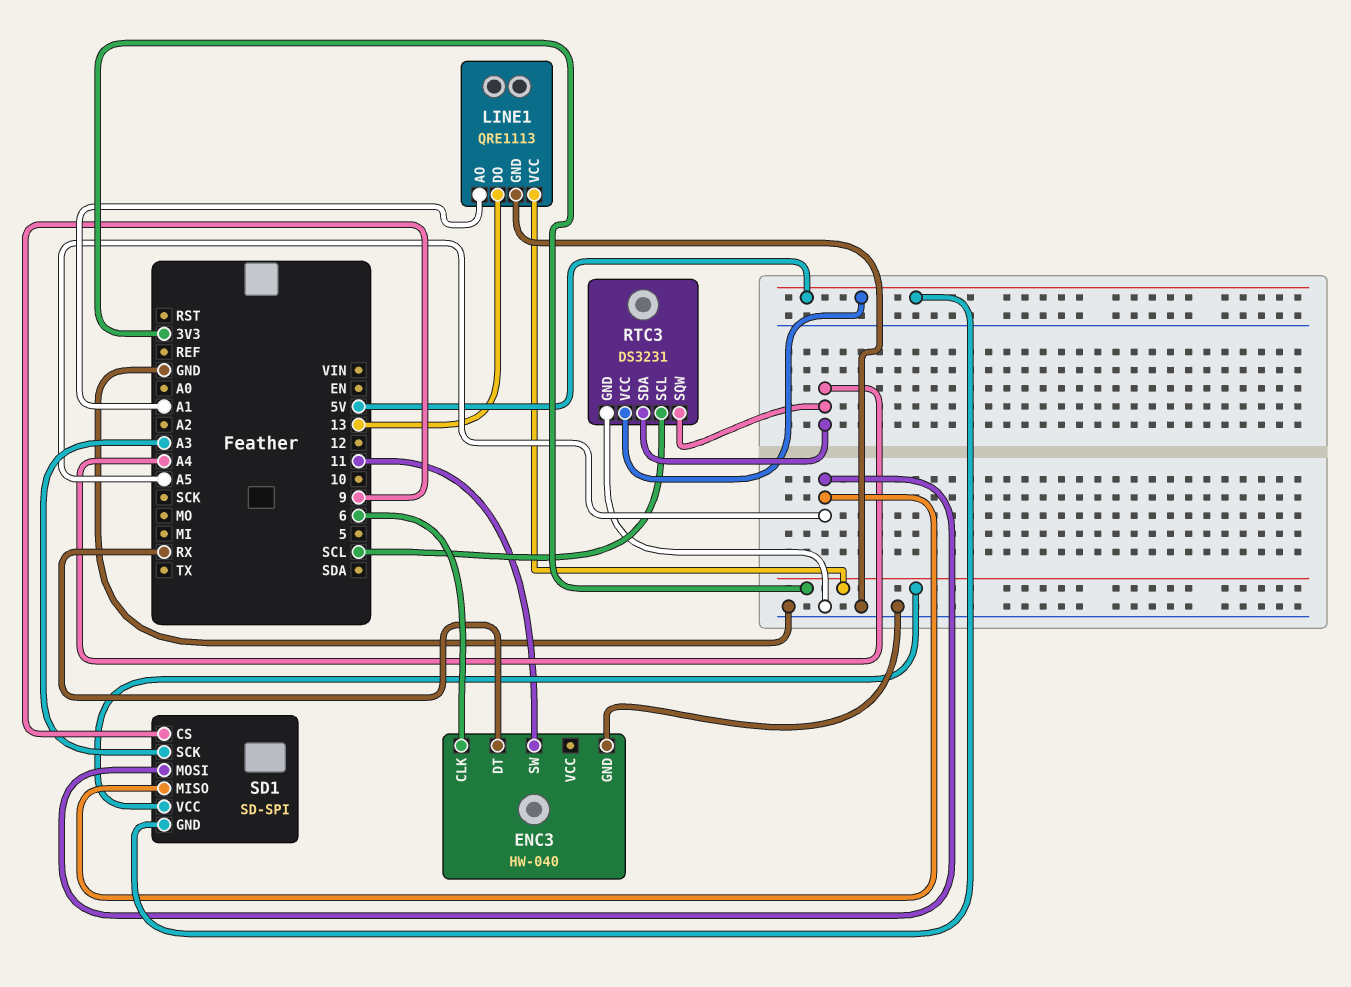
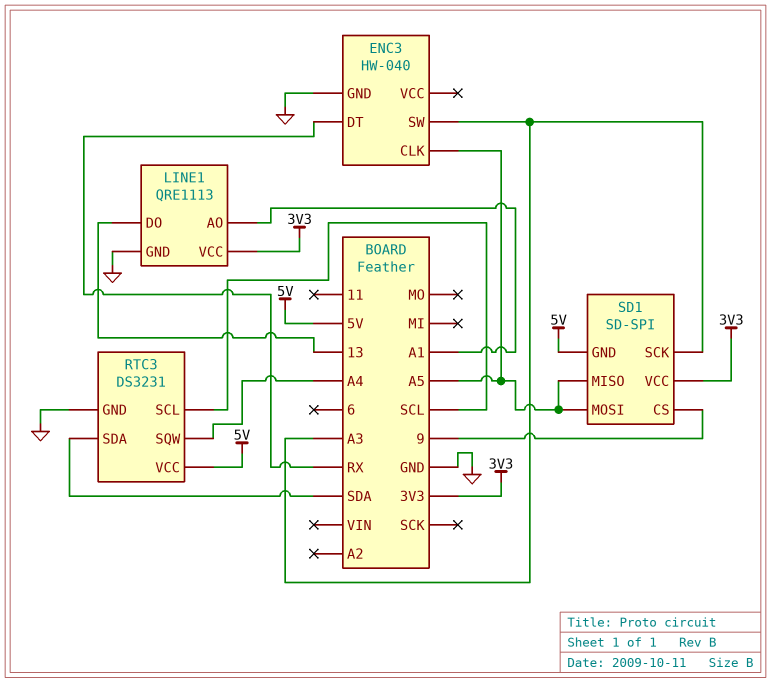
ENC3 pin CLK: 6 -> A5
ENC3 pin SW: 11 -> A3
RTC3 pin SDA: A4 -> SDA

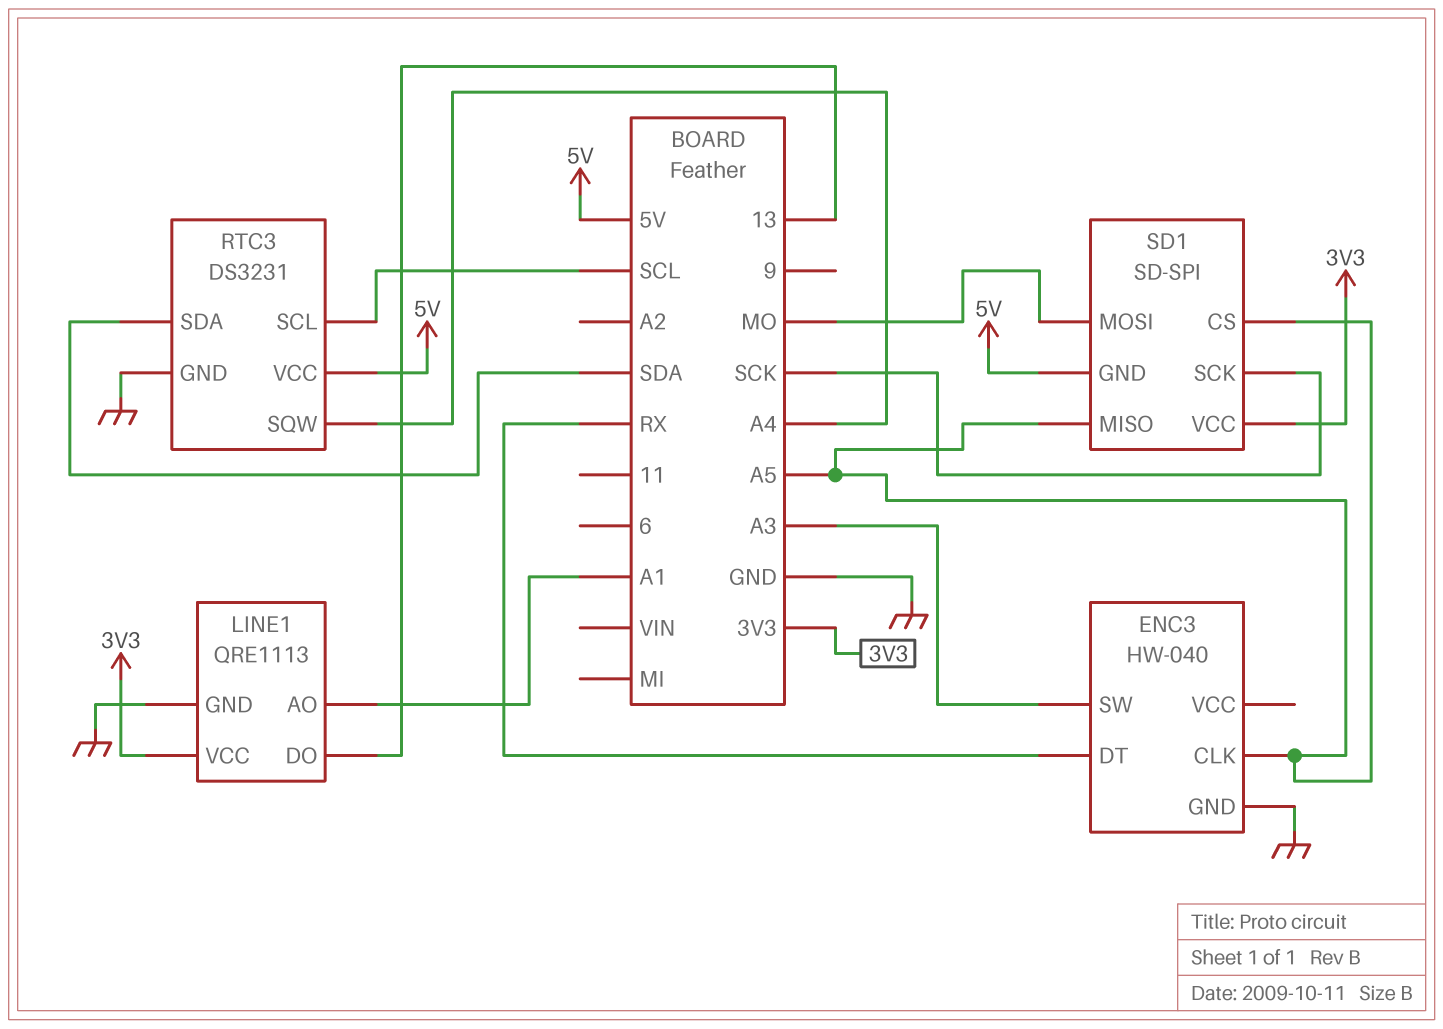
SD1 pin CS: 9 -> A5
SD1 pin MOSI: A5 -> MO
SD1 pin SCK: A3 -> SCK

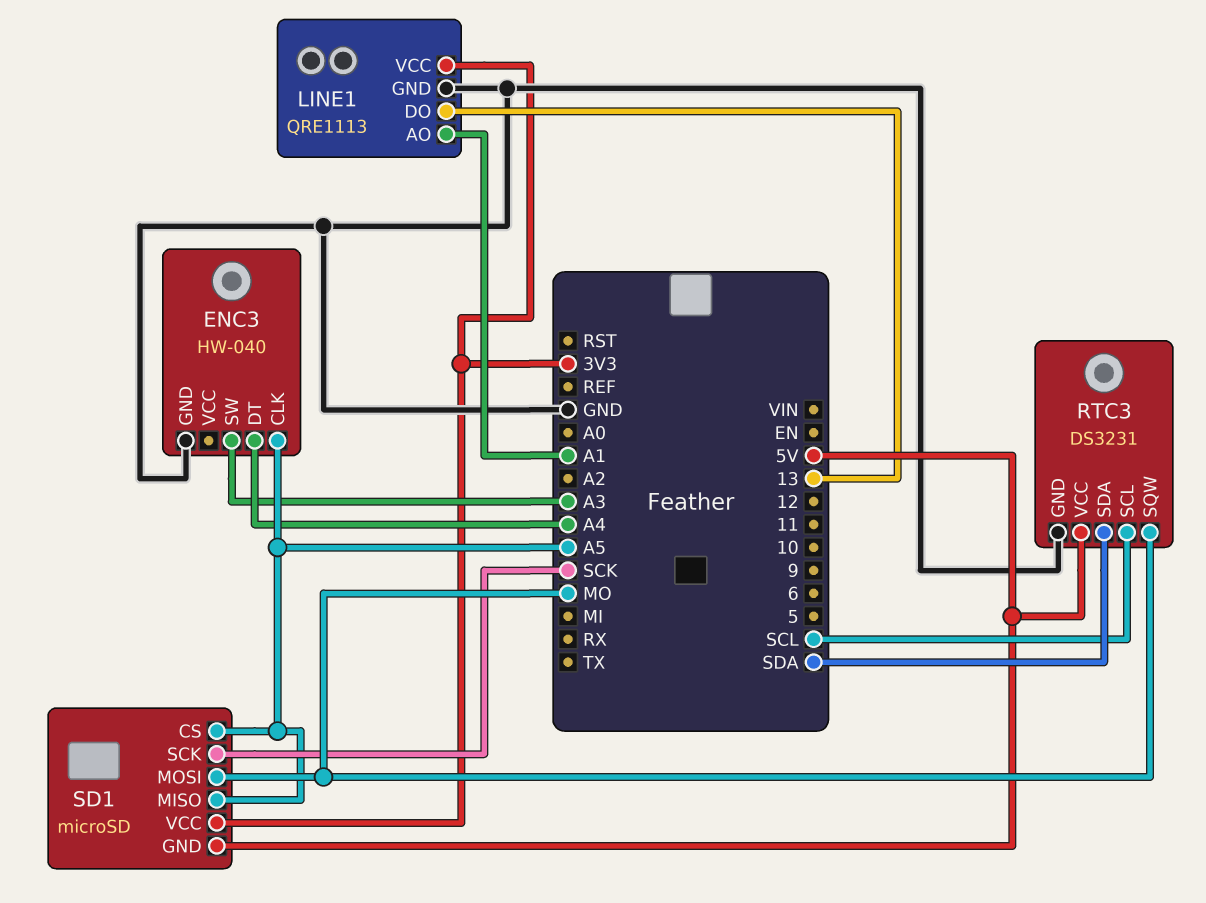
ENC3 pin DT: RX -> A4
RTC3 pin SQW: A4 -> MO
SD1: SD-SPI -> microSD

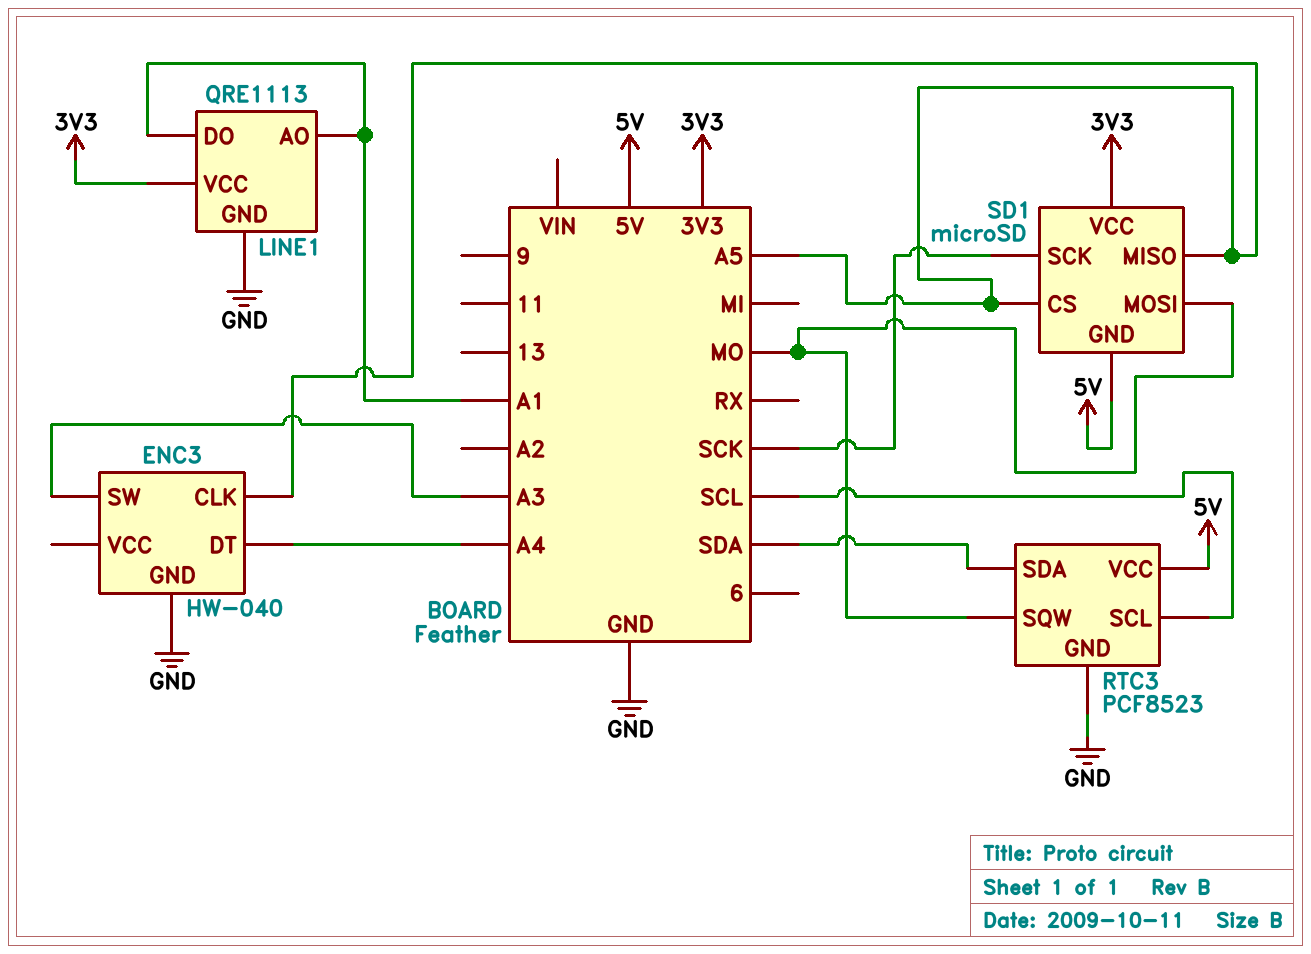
LINE1 pin DO: 13 -> A1
RTC3: DS3231 -> PCF8523

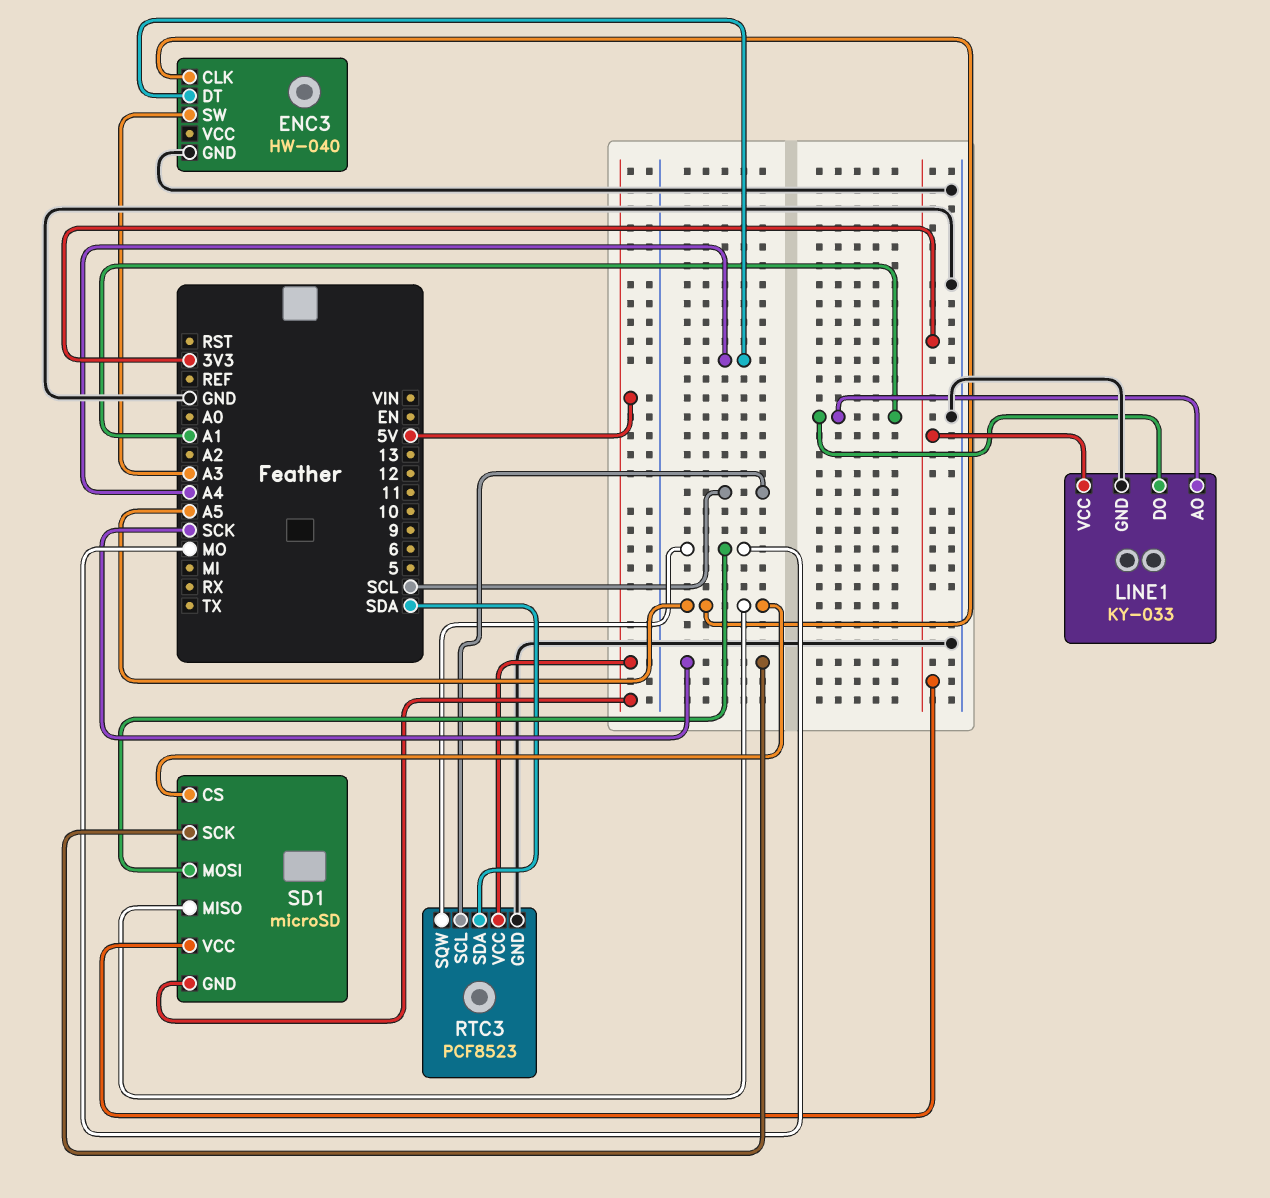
LINE1: QRE1113 -> KY-033

